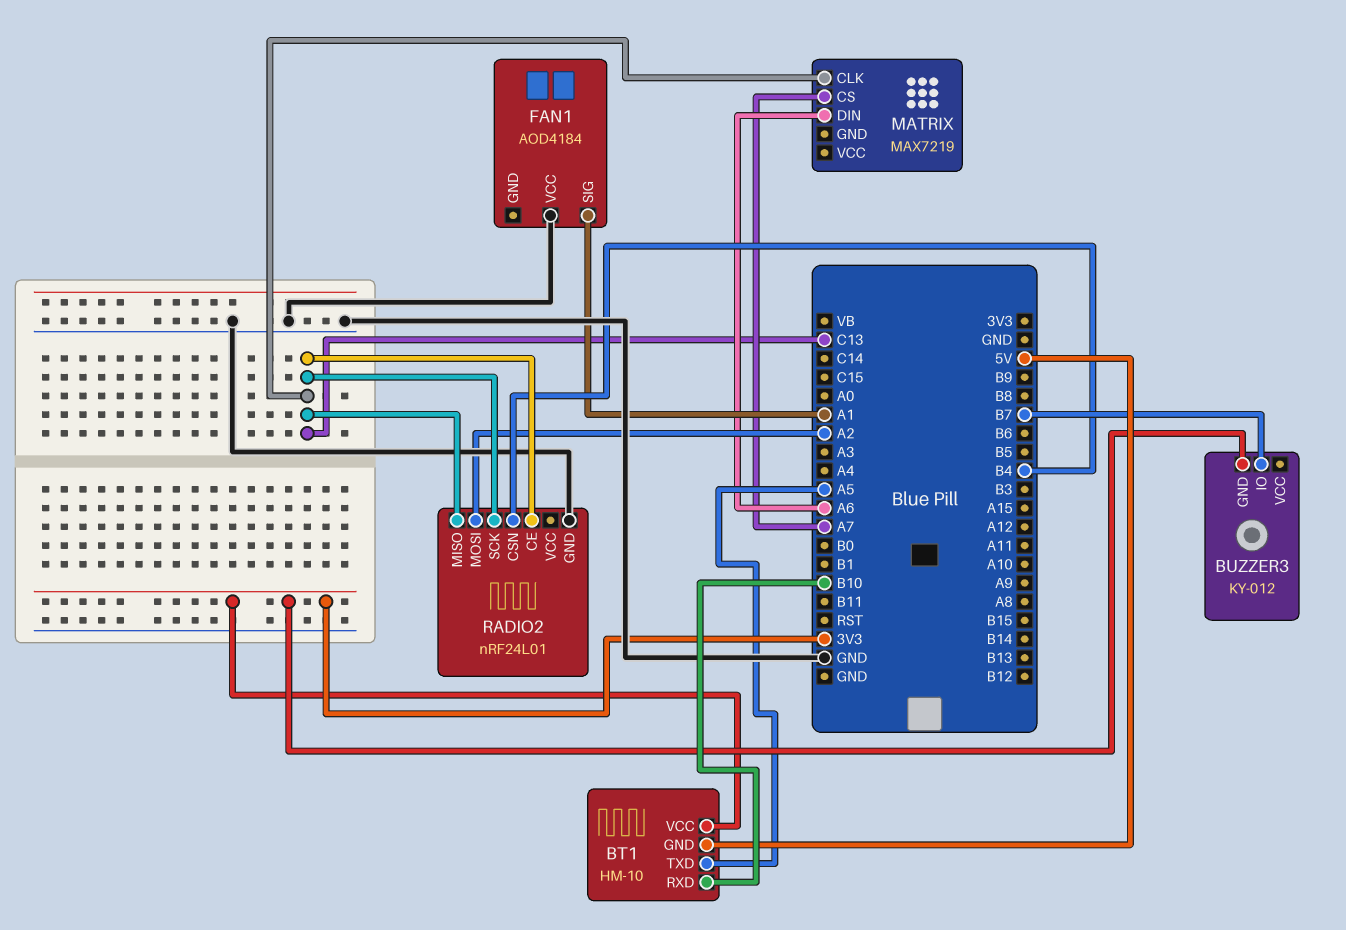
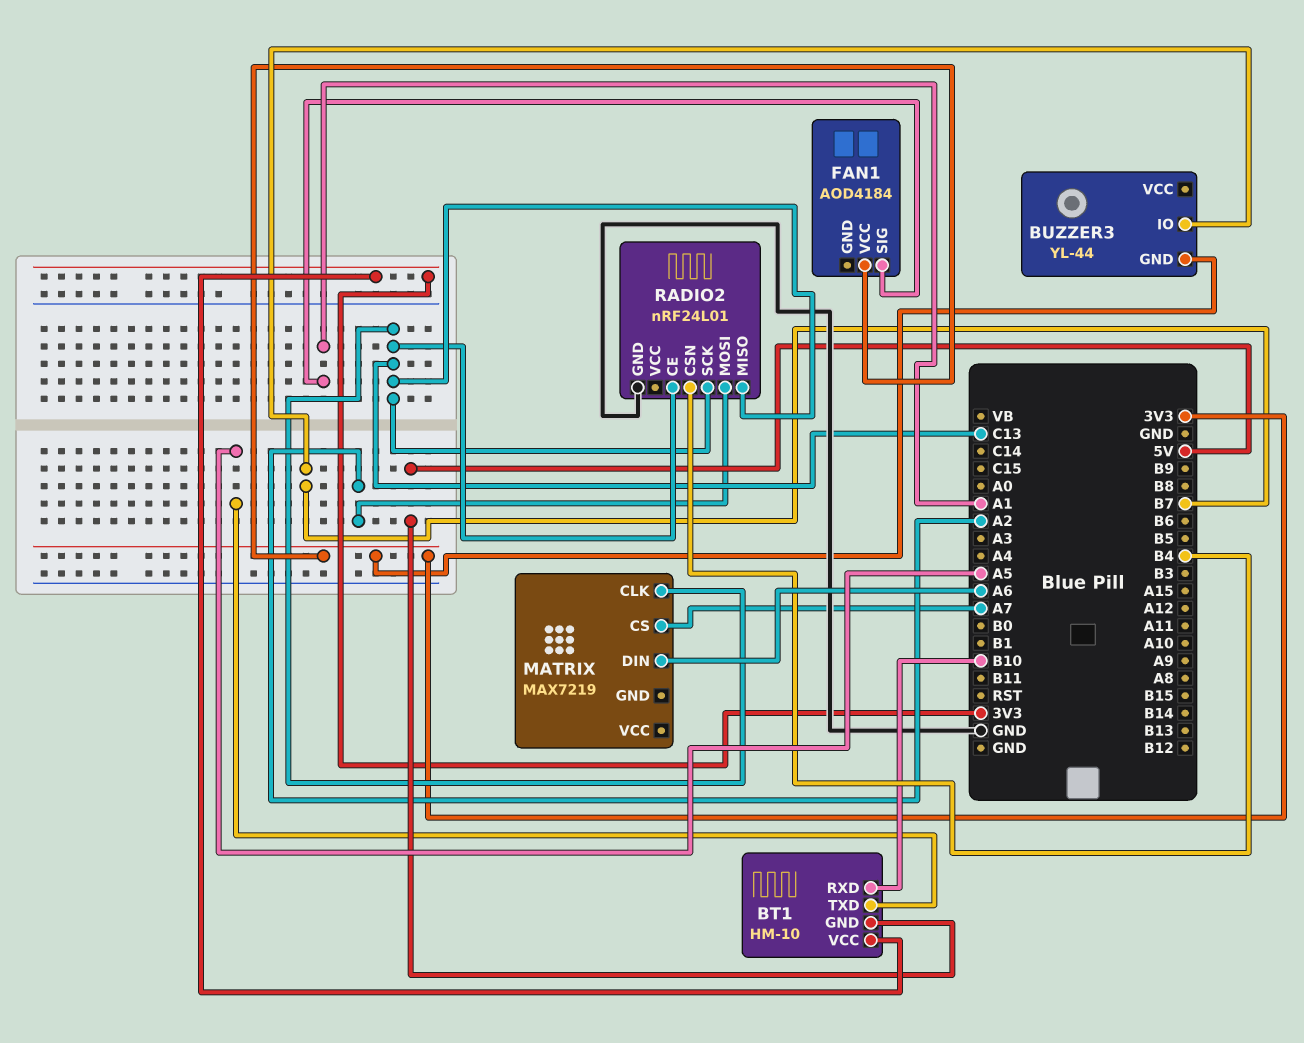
BUZZER3: KY-012 -> YL-44
FAN1 pin VCC: GND -> 3V3

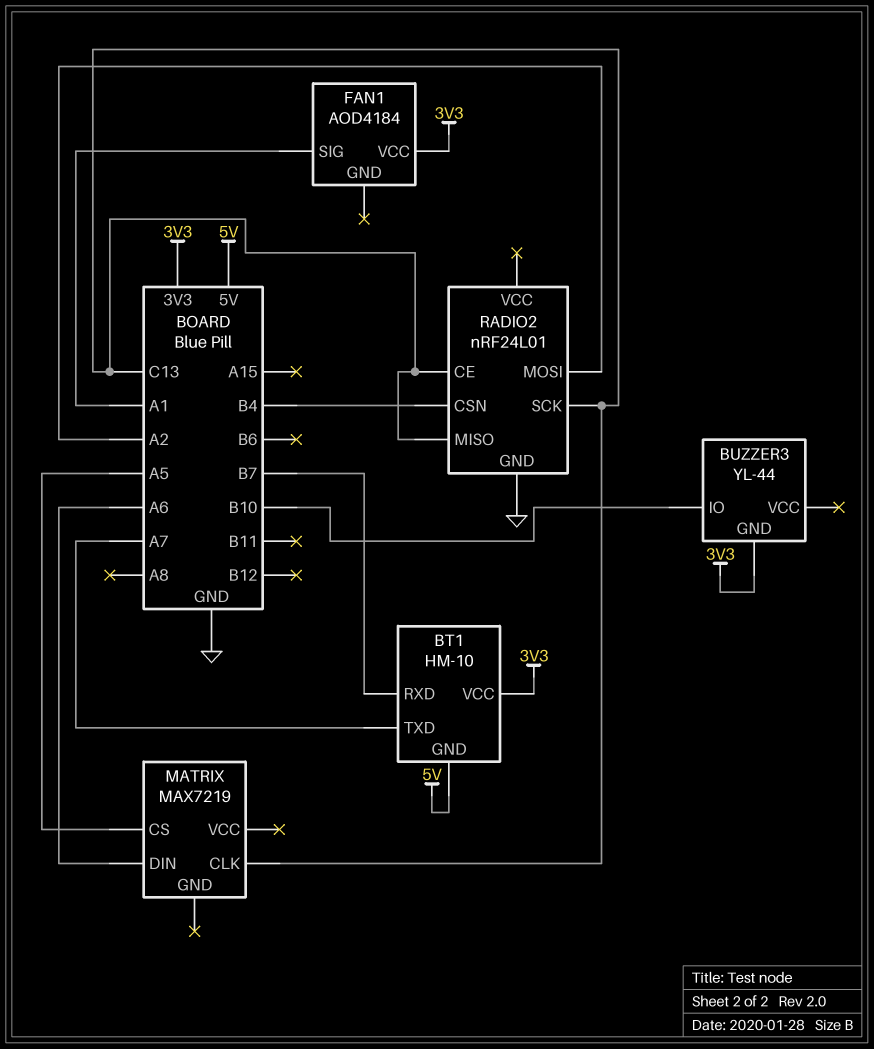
BT1 pin RXD: B10 -> B7
BT1 pin TXD: A5 -> A7
BUZZER3 pin IO: B7 -> B10
MATRIX pin CS: A7 -> A5

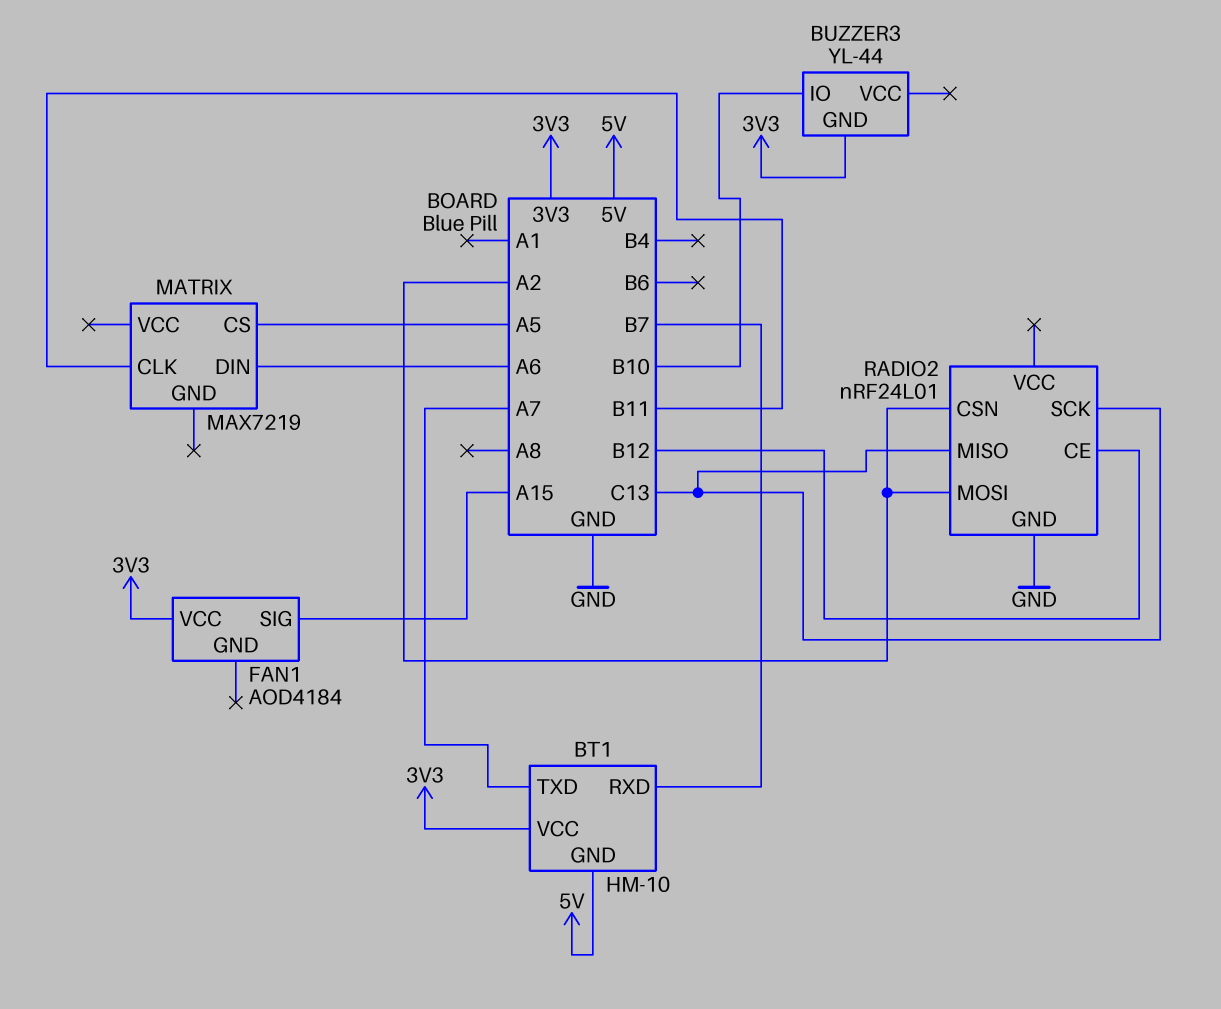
FAN1 pin SIG: A1 -> A15
MATRIX pin CLK: C13 -> B11
RADIO2 pin CE: C13 -> B12
RADIO2 pin CSN: B4 -> A2

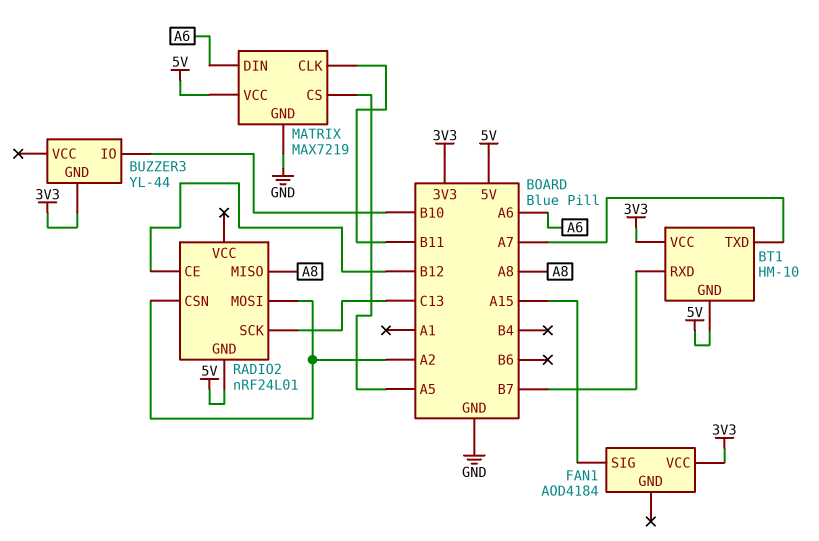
MATRIX pin GND: none -> GND
MATRIX pin VCC: none -> 5V
RADIO2 pin GND: GND -> 5V
RADIO2 pin MISO: C13 -> A8

